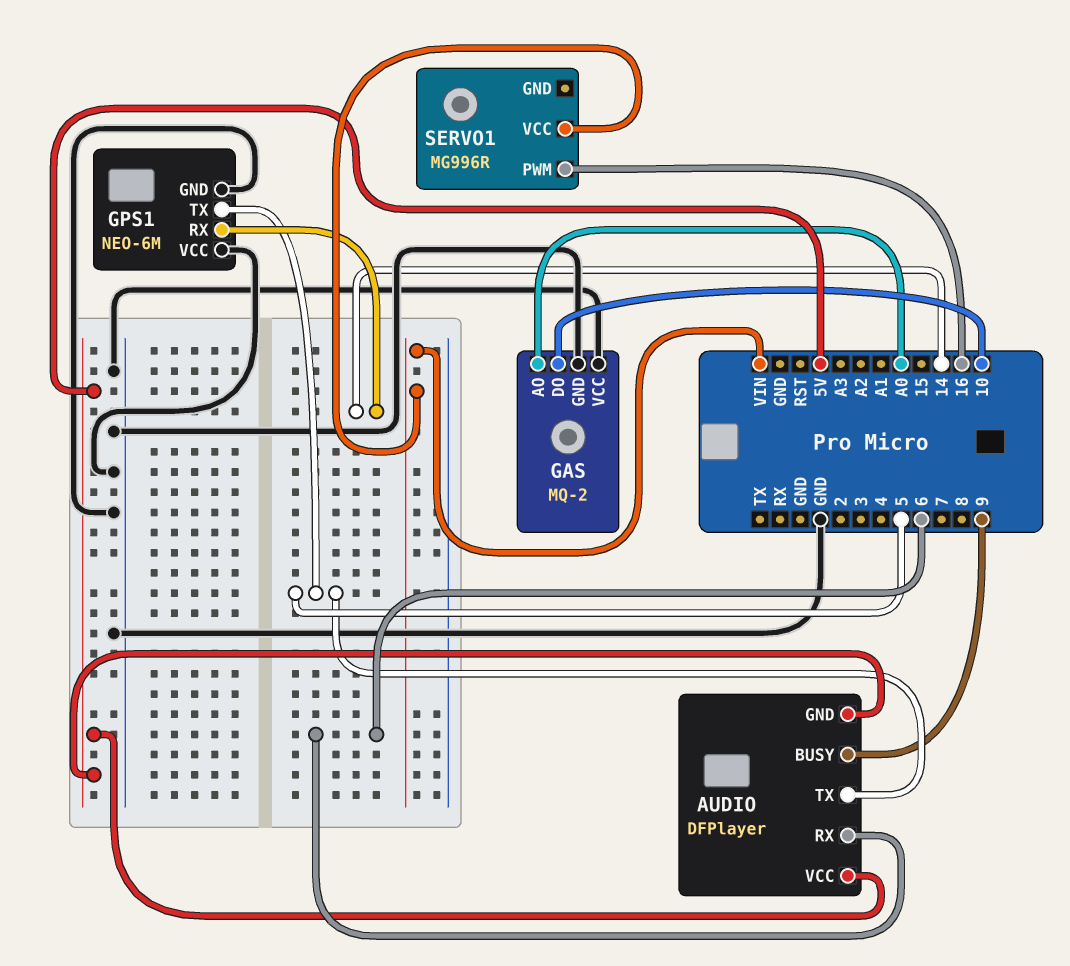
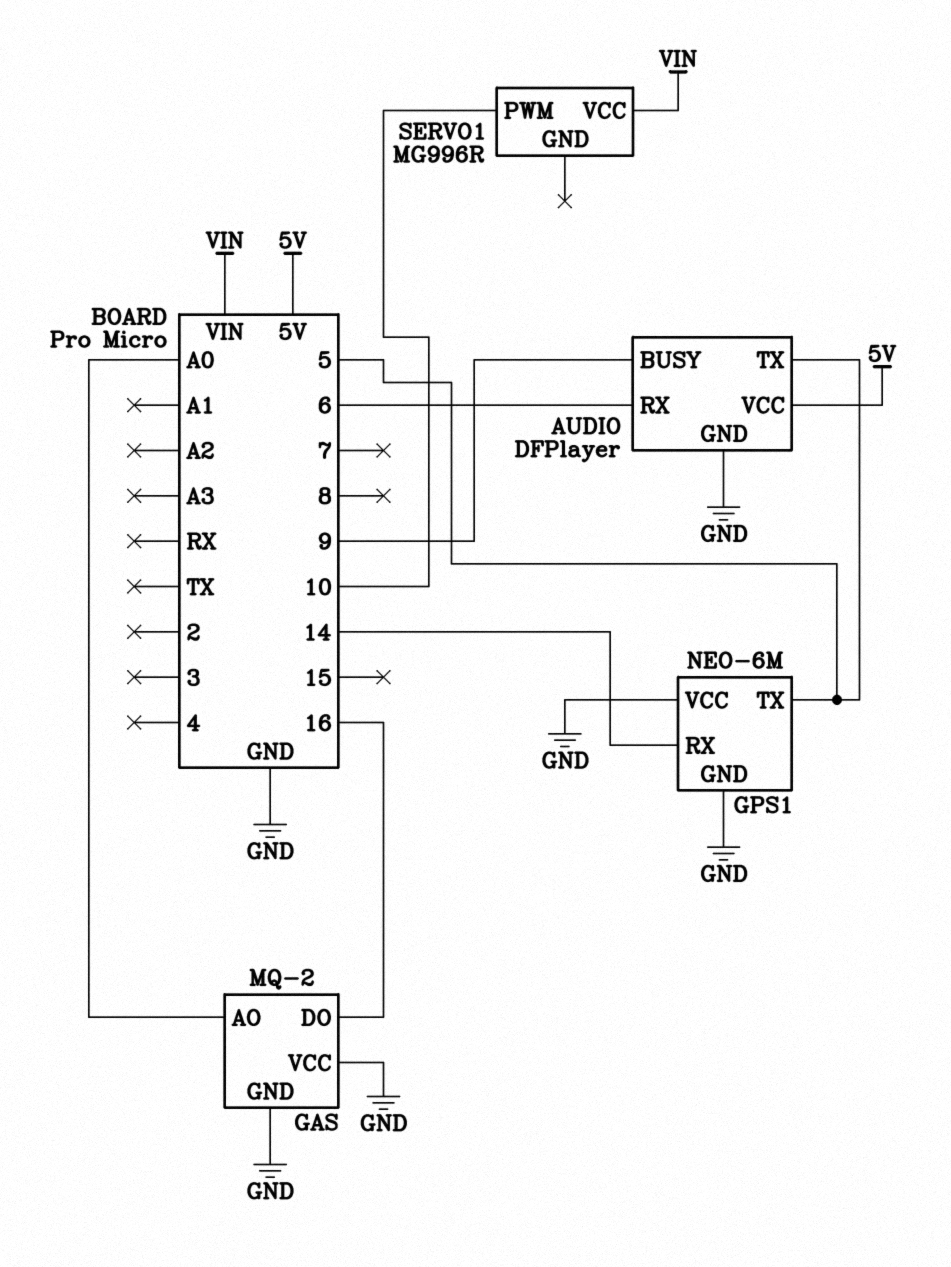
AUDIO pin GND: 5V -> GND
GAS pin DO: 10 -> 16
SERVO1 pin PWM: 16 -> 10

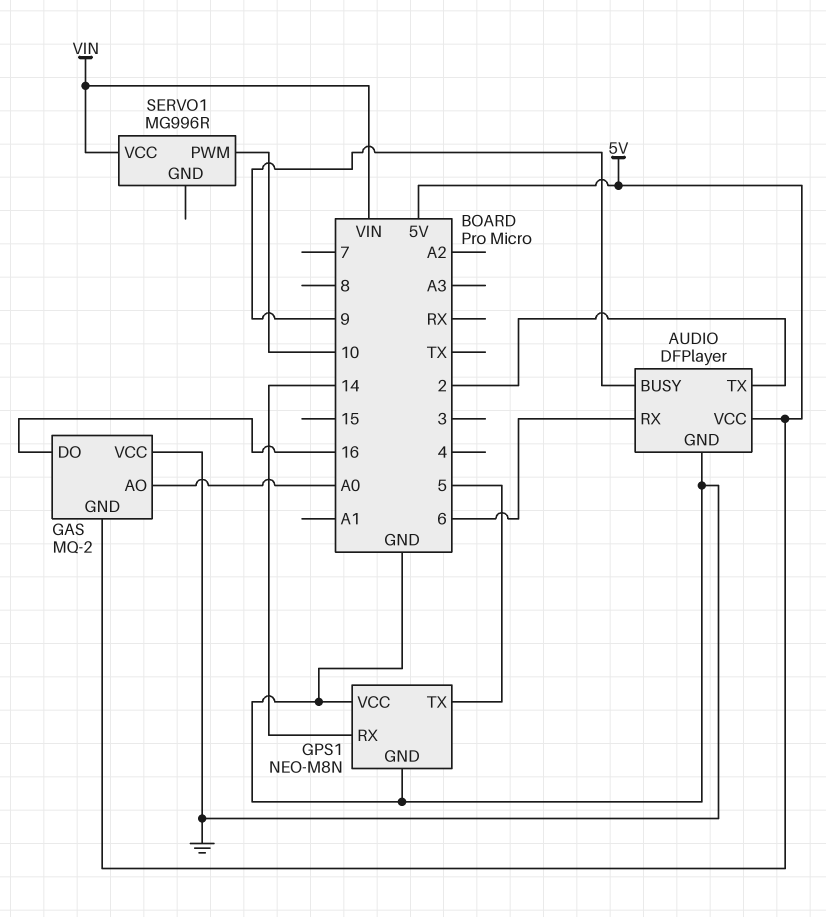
AUDIO pin TX: 5 -> 2
GAS pin GND: GND -> 5V
GPS1: NEO-6M -> NEO-M8N

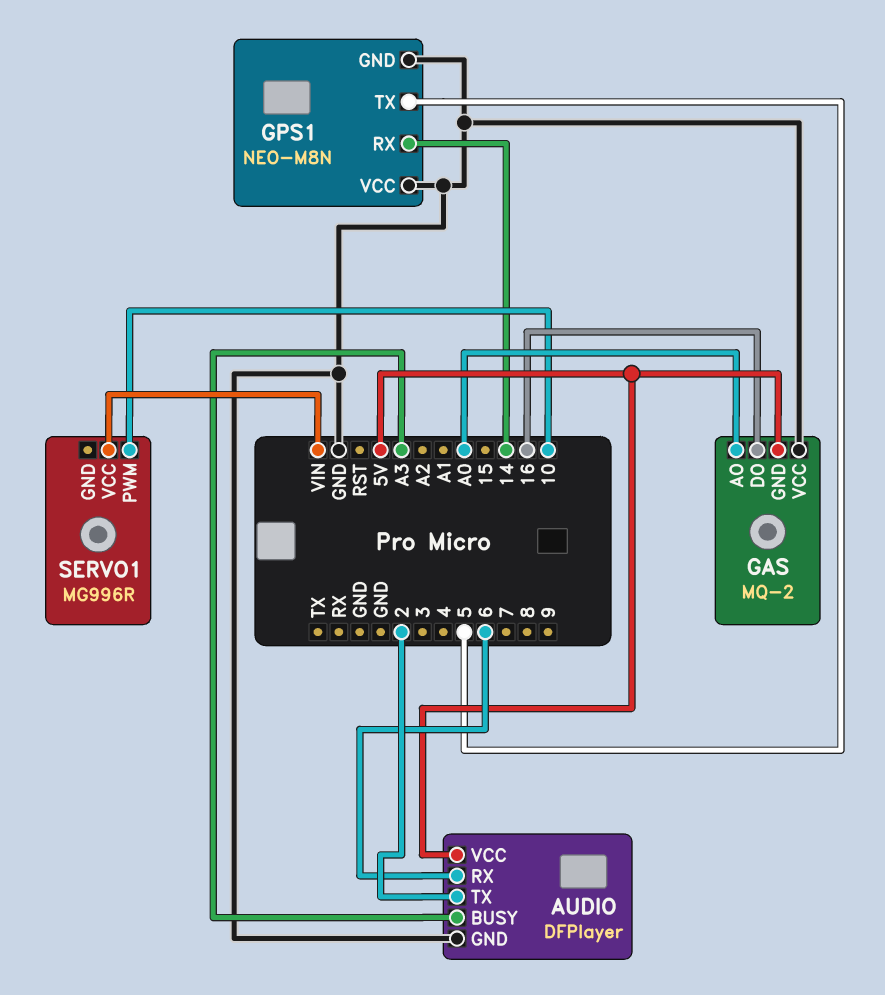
AUDIO pin BUSY: 9 -> A3

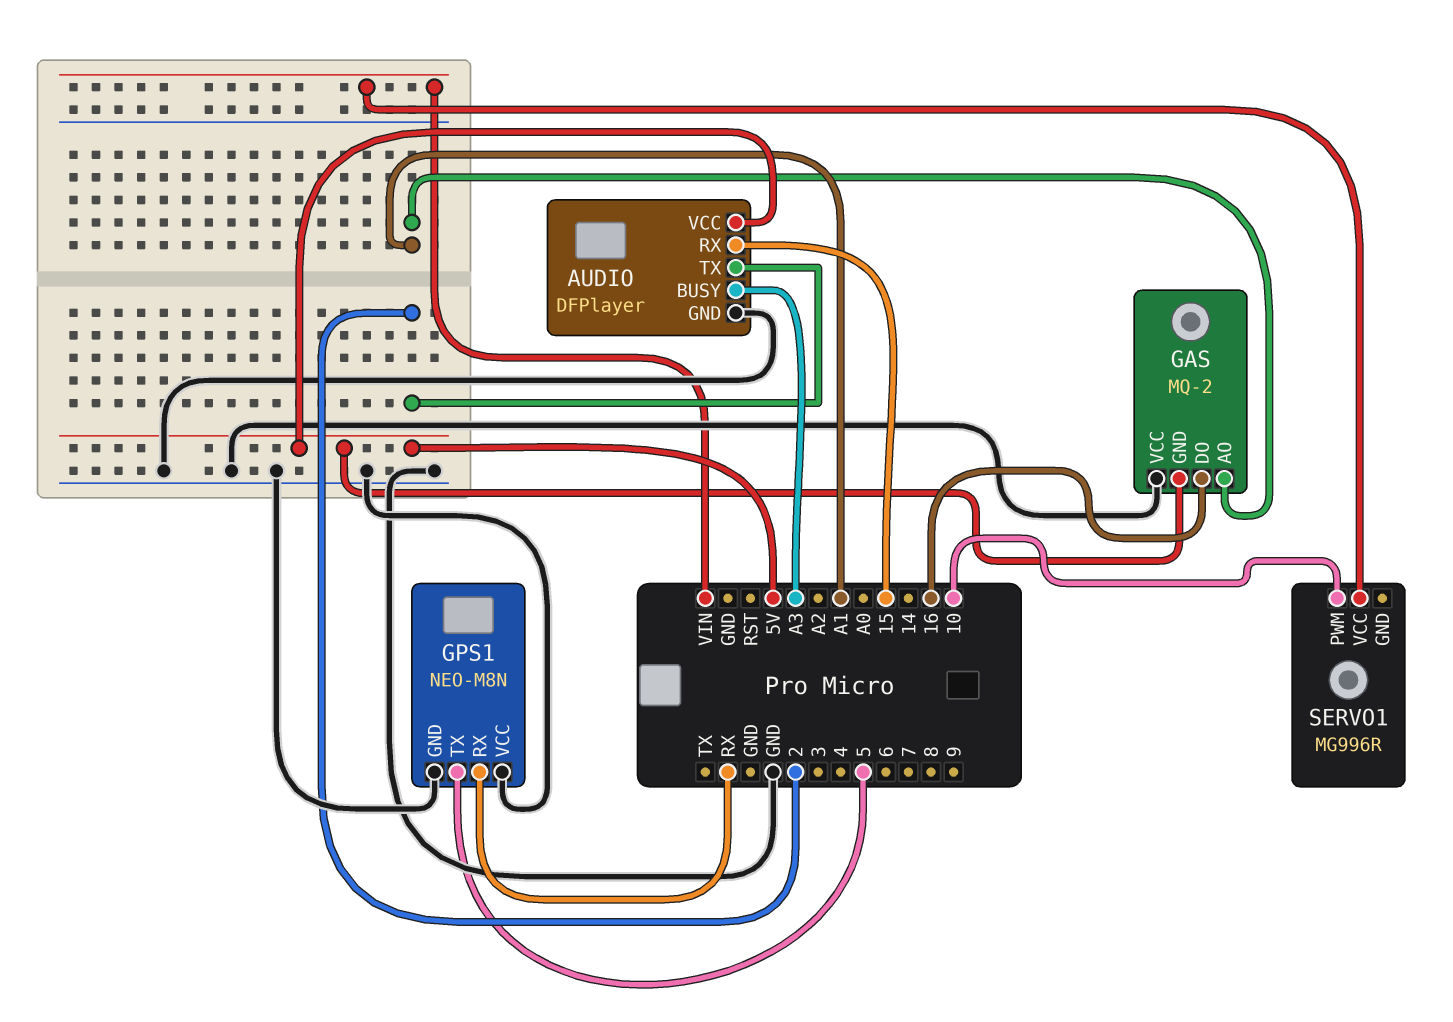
AUDIO pin RX: 6 -> 15
GAS pin AO: A0 -> A1
GPS1 pin RX: 14 -> RX

